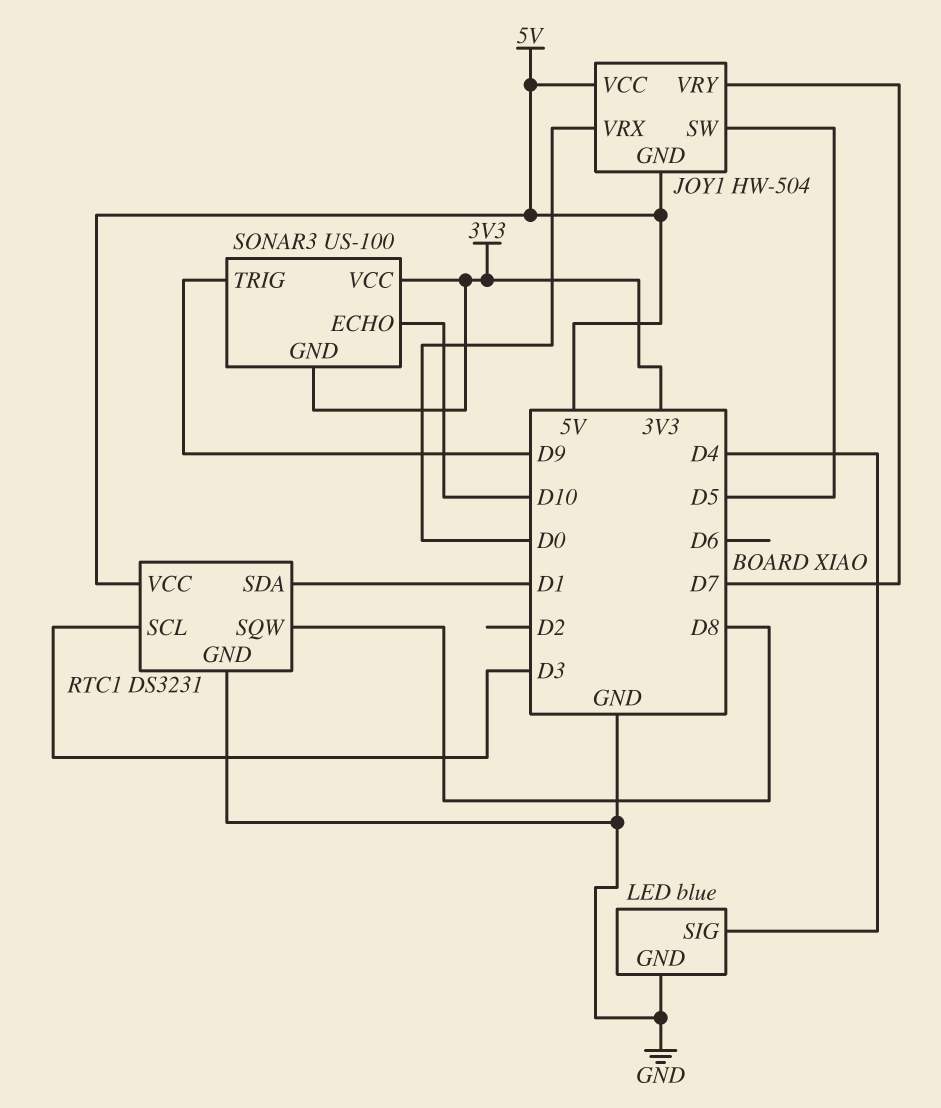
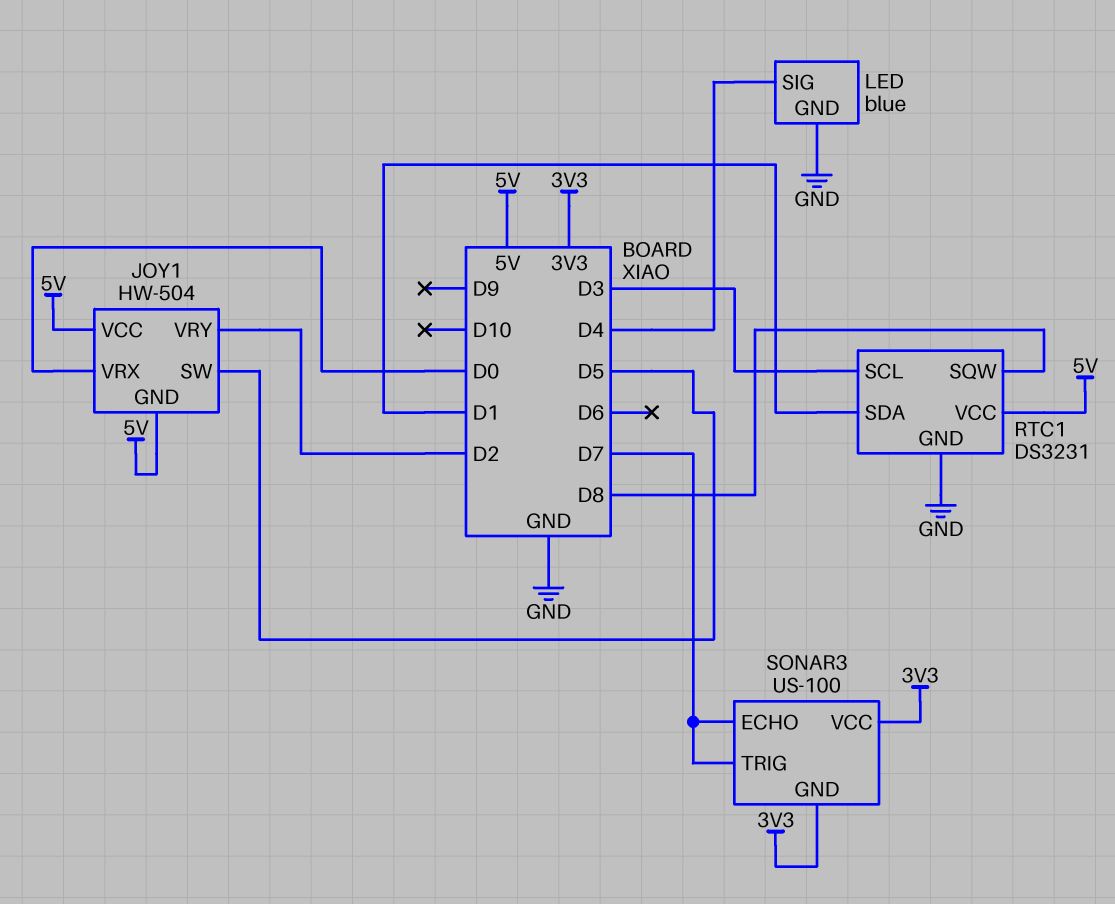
JOY1 pin VRY: D7 -> D2
SONAR3 pin ECHO: D10 -> D7
SONAR3 pin TRIG: D9 -> D7

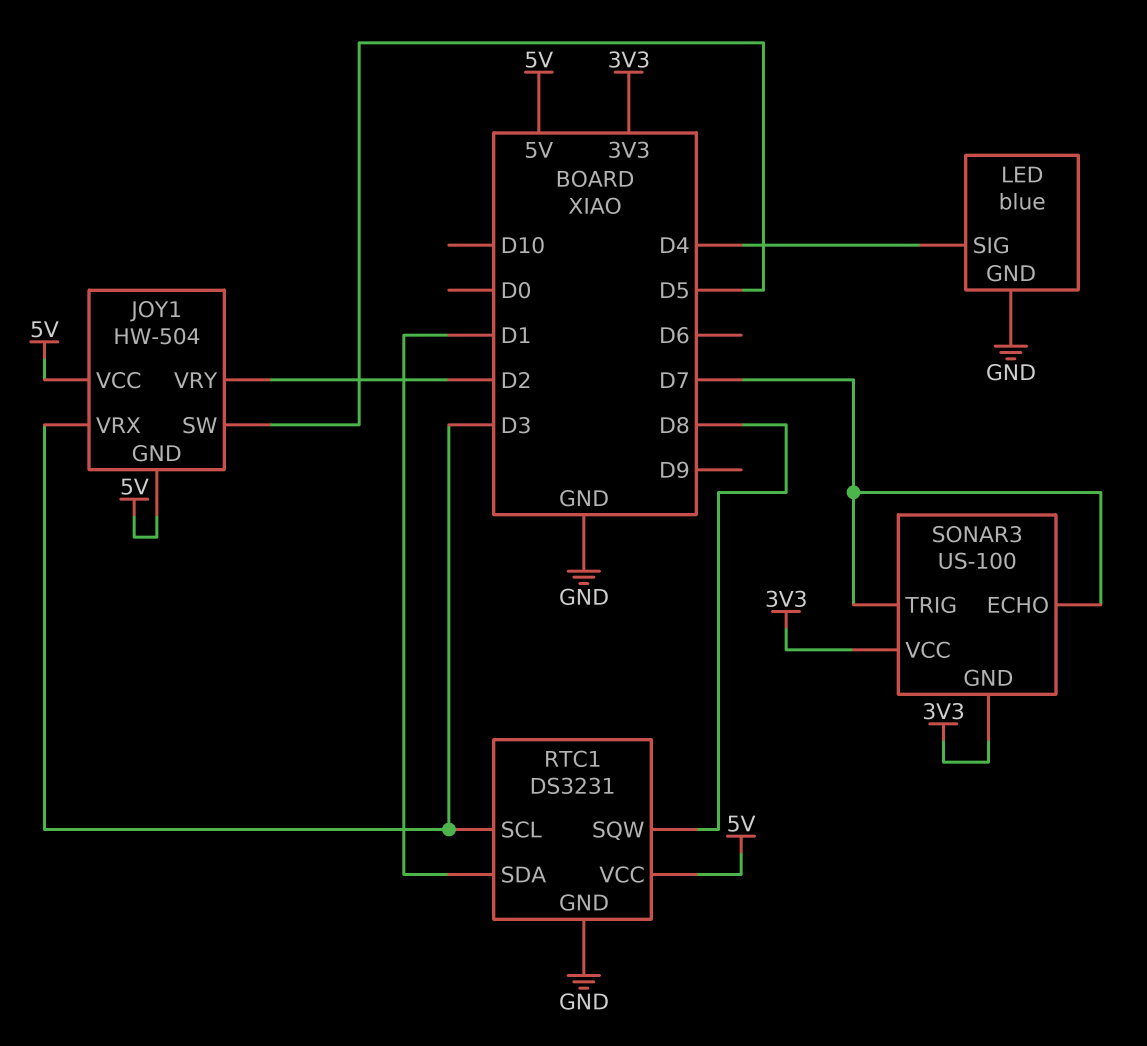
JOY1 pin VRX: D0 -> D3

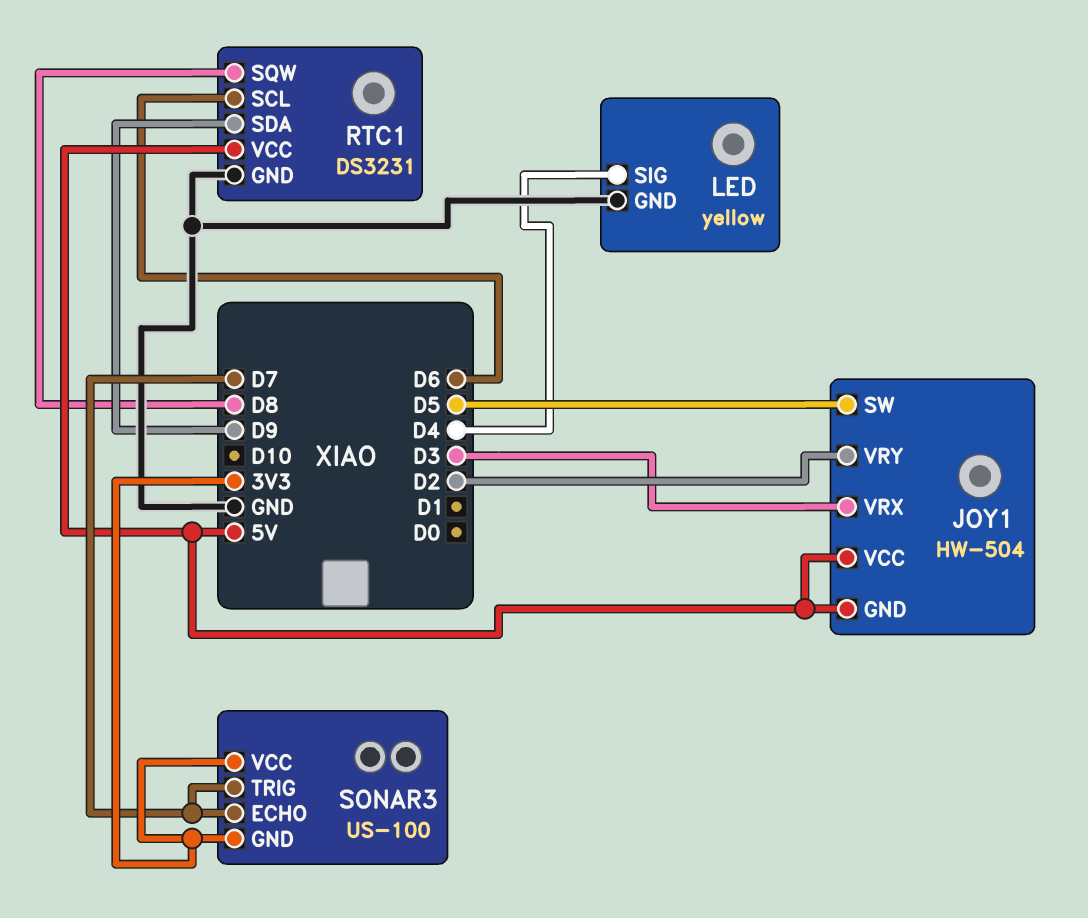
LED: blue -> yellow
RTC1 pin SCL: D3 -> D6
RTC1 pin SDA: D1 -> D9

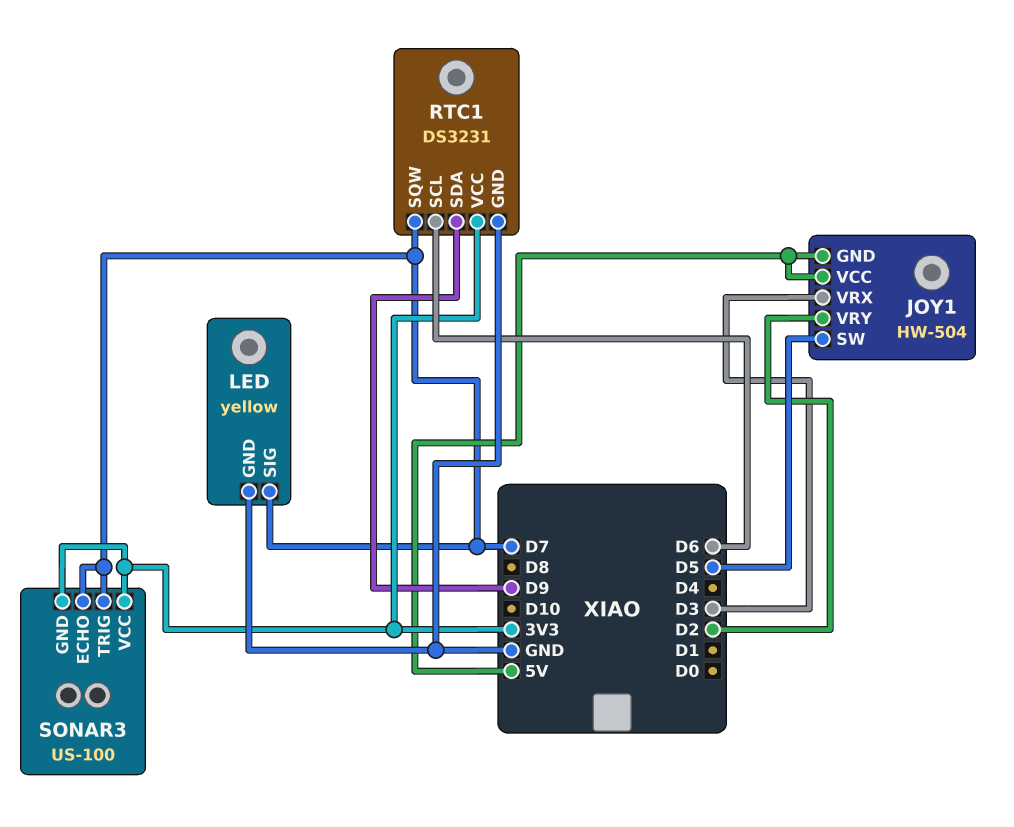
LED pin SIG: D4 -> D7
RTC1 pin SQW: D8 -> D7
RTC1 pin VCC: 5V -> 3V3

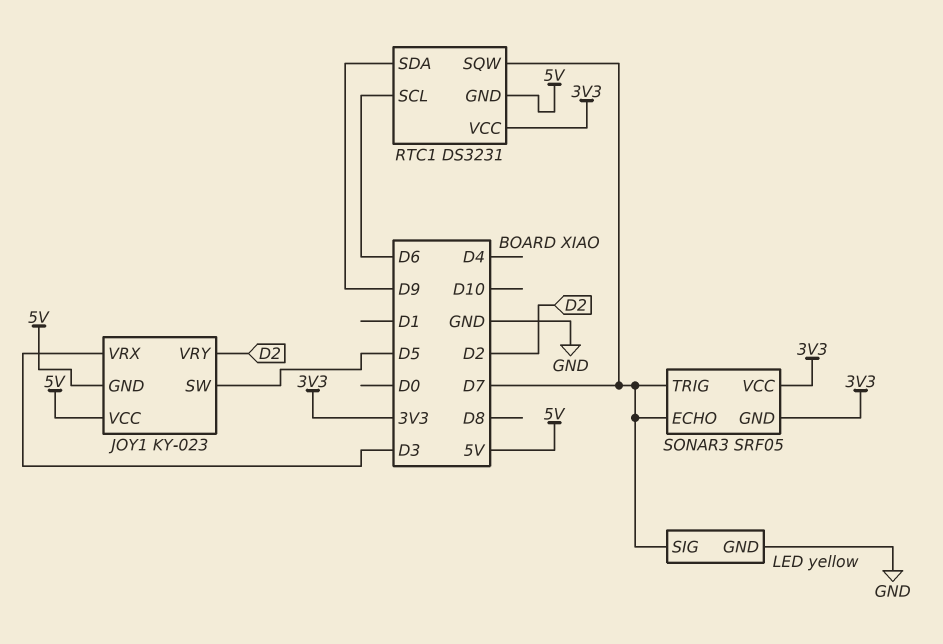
JOY1: HW-504 -> KY-023
RTC1 pin GND: GND -> 5V
SONAR3: US-100 -> SRF05

